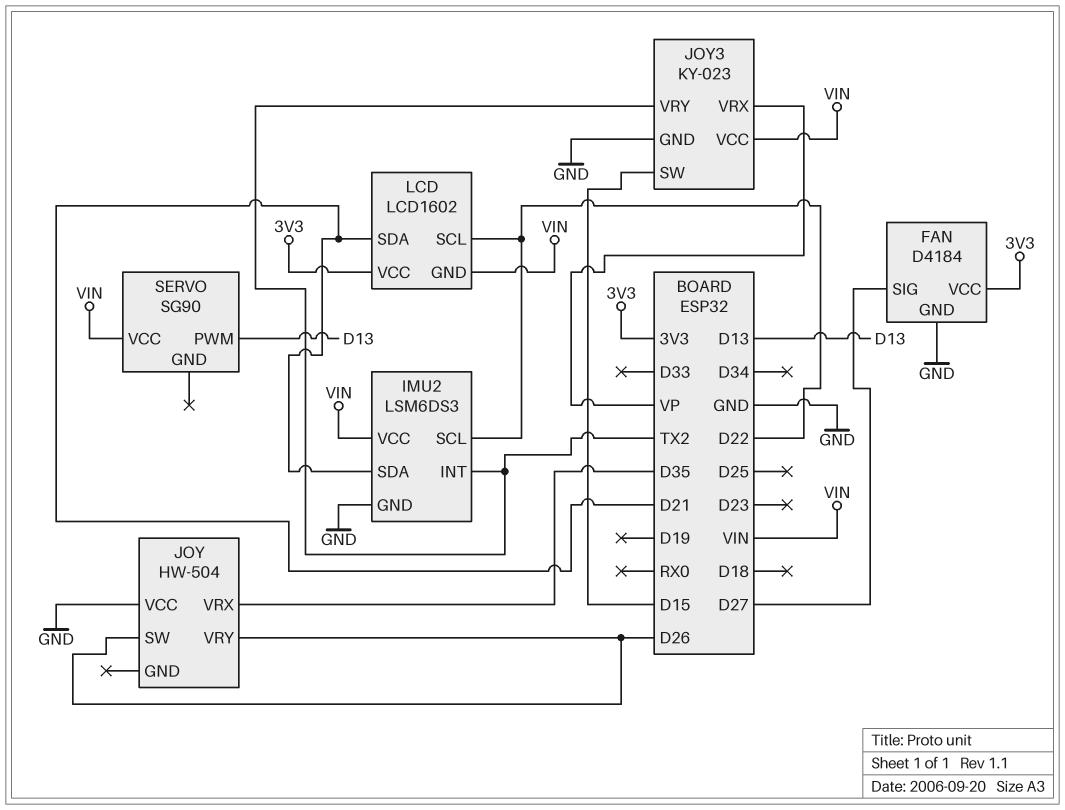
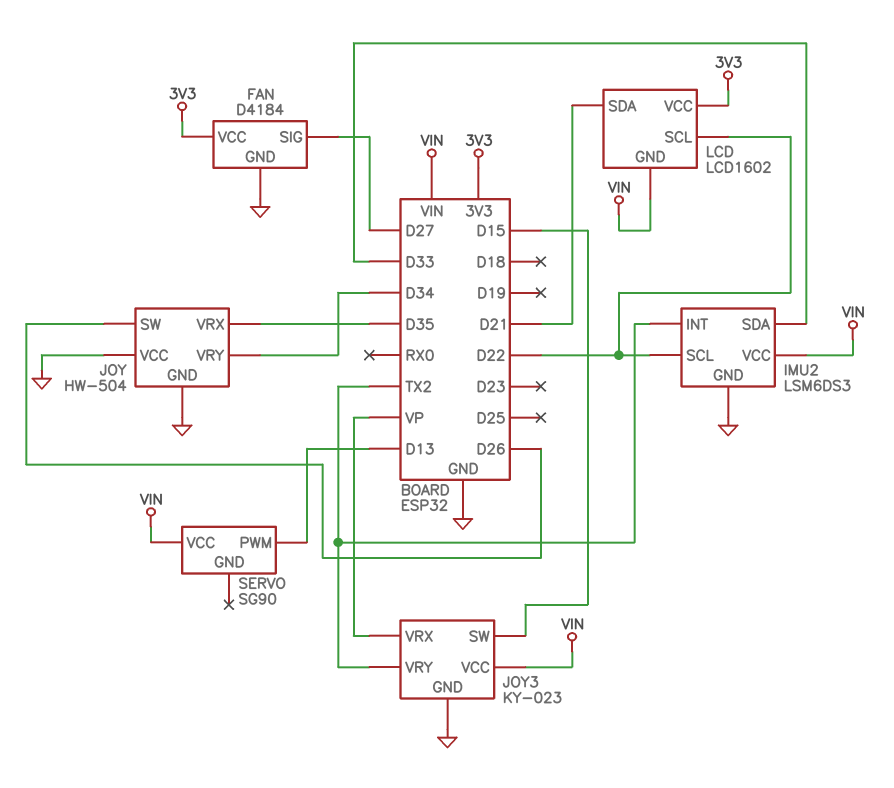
IMU2 pin SDA: D21 -> D33
JOY pin GND: none -> GND
JOY pin VRY: D26 -> D34

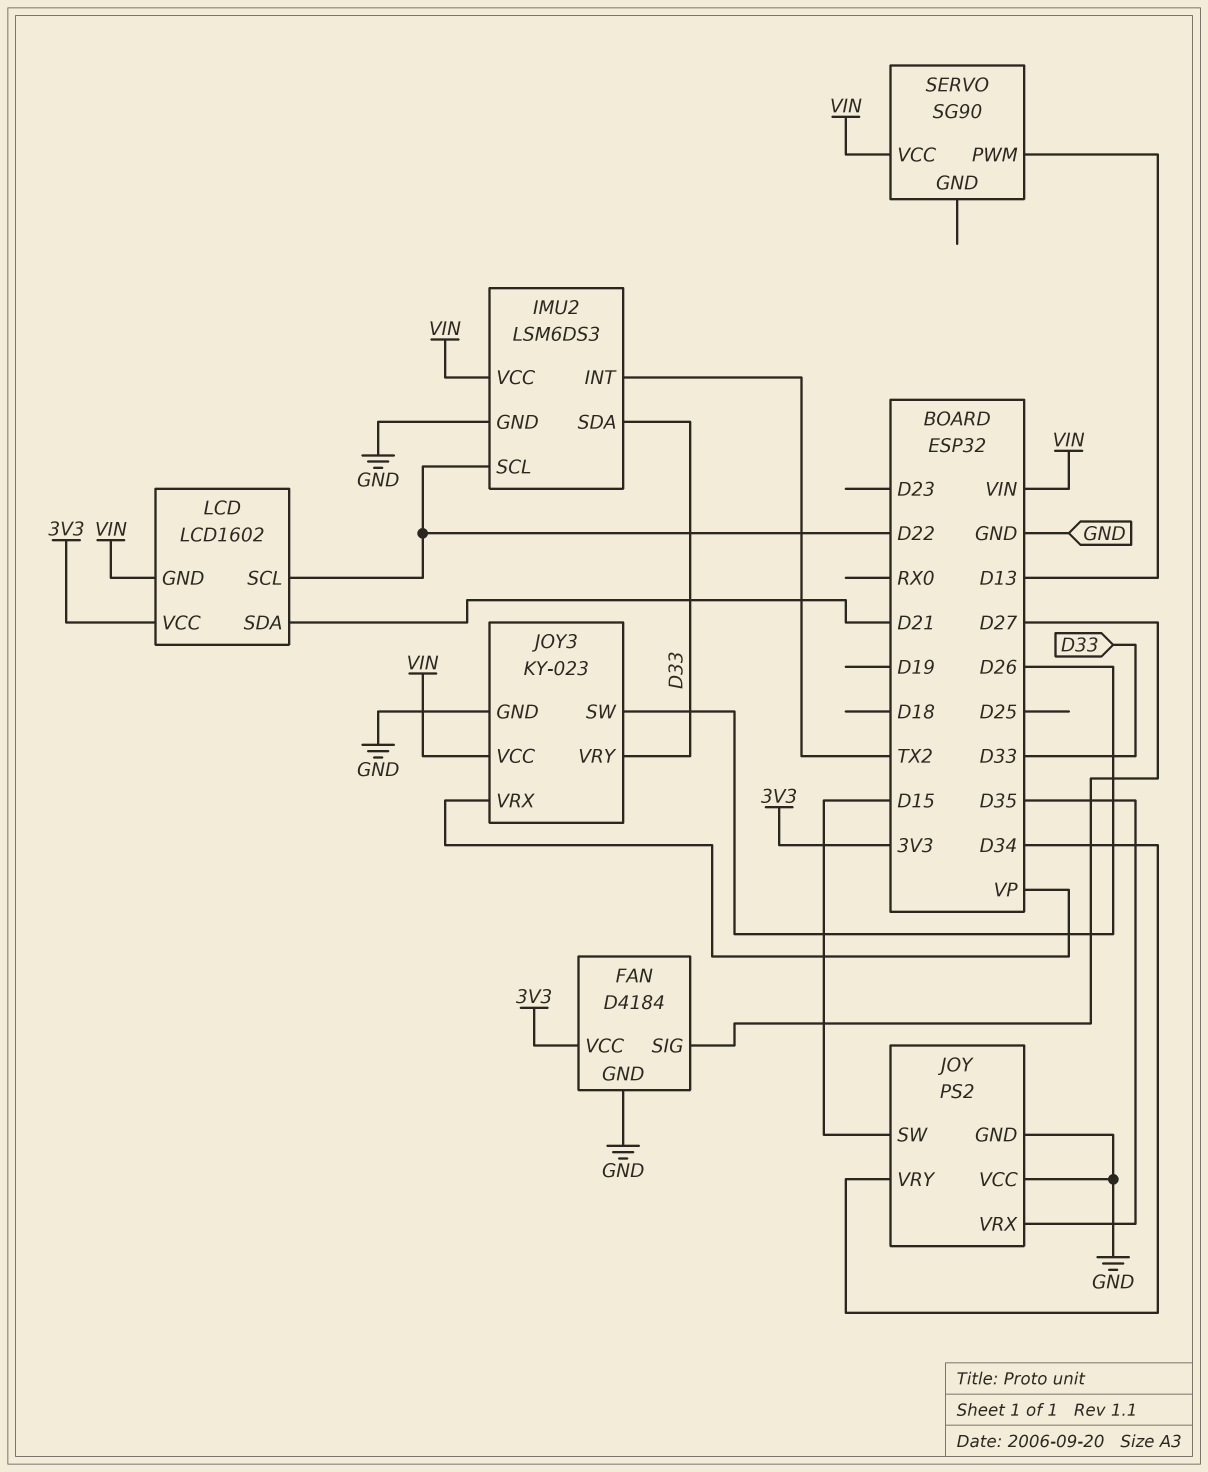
JOY: HW-504 -> PS2
JOY pin SW: D26 -> D15
JOY3 pin SW: D15 -> D26
JOY3 pin VRY: TX2 -> D33

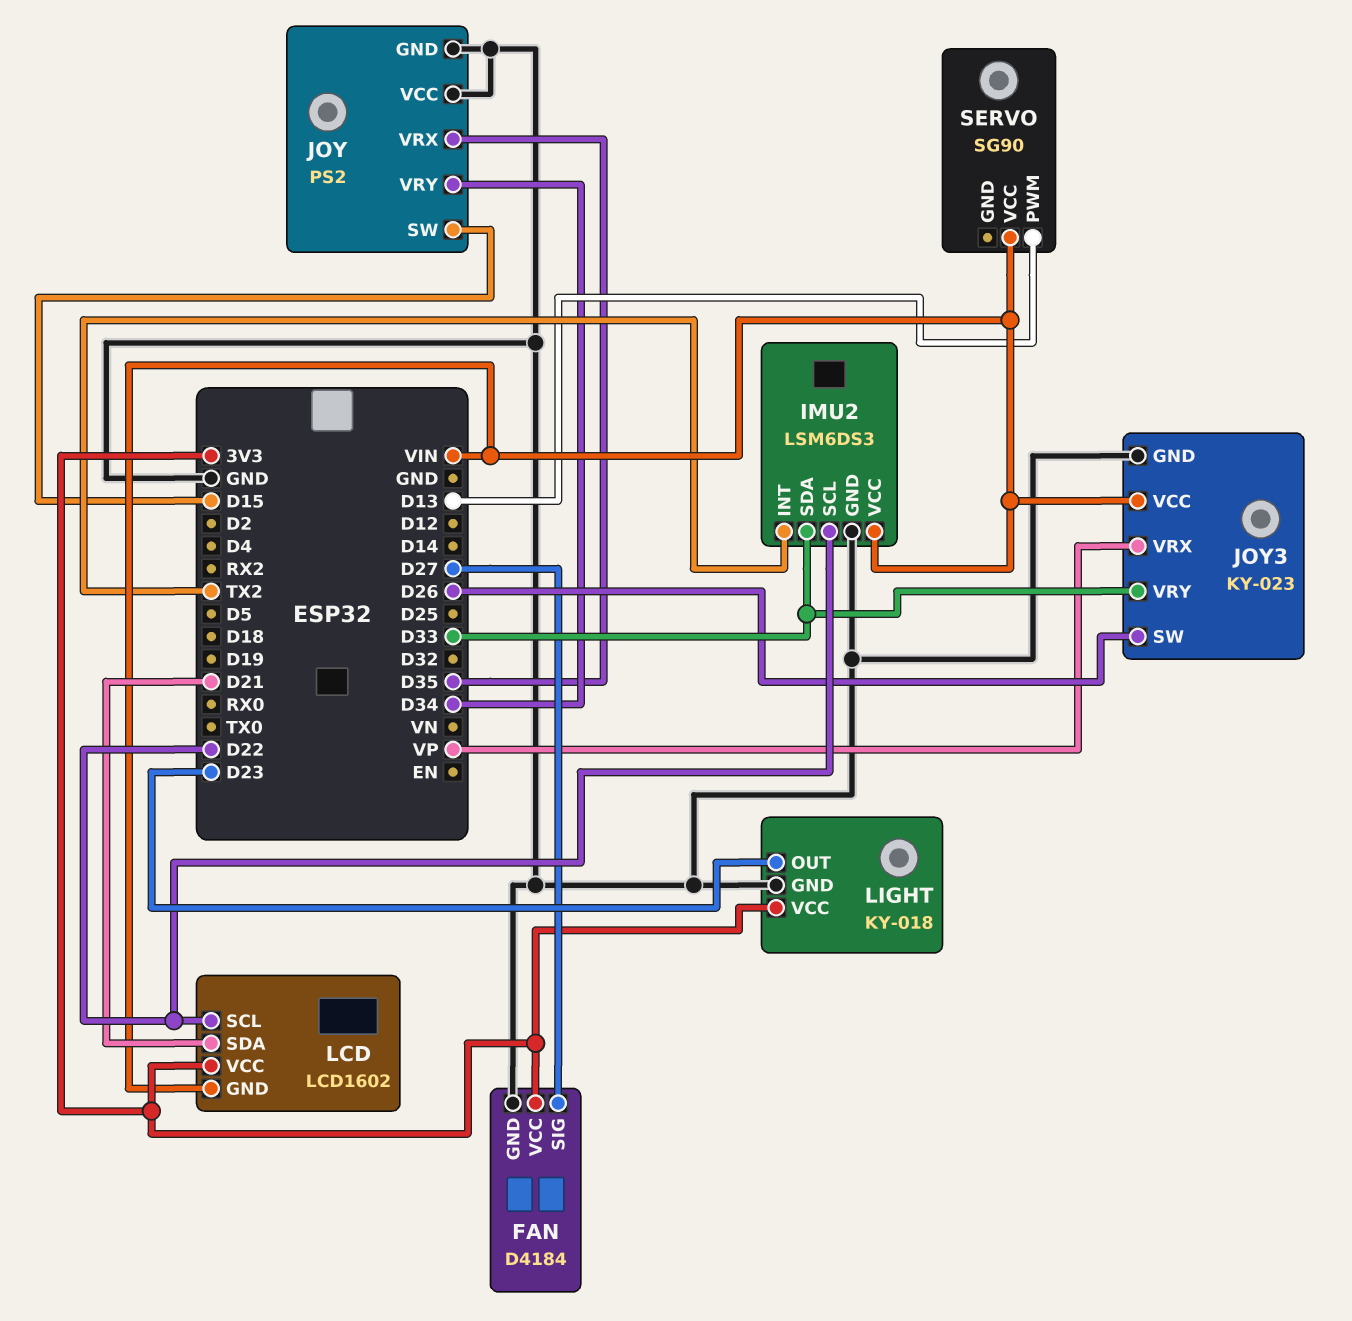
LIGHT: none -> KY-018
LIGHT pin GND: none -> GND
LIGHT pin OUT: none -> D23
LIGHT pin VCC: none -> 3V3

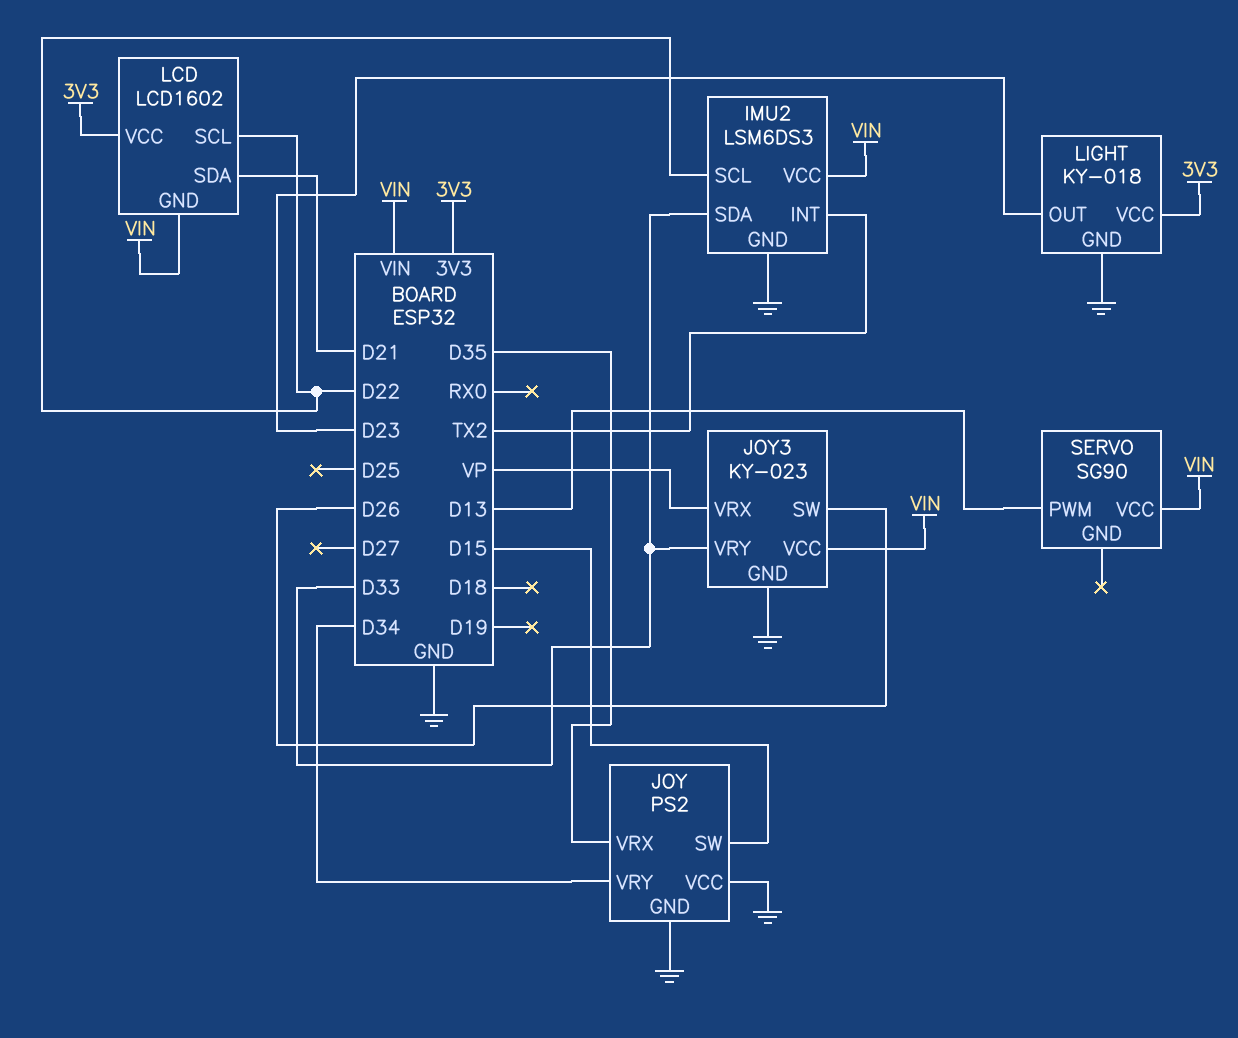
FAN: D4184 -> none
FAN pin GND: GND -> none
FAN pin SIG: D27 -> none
FAN pin VCC: 3V3 -> none

